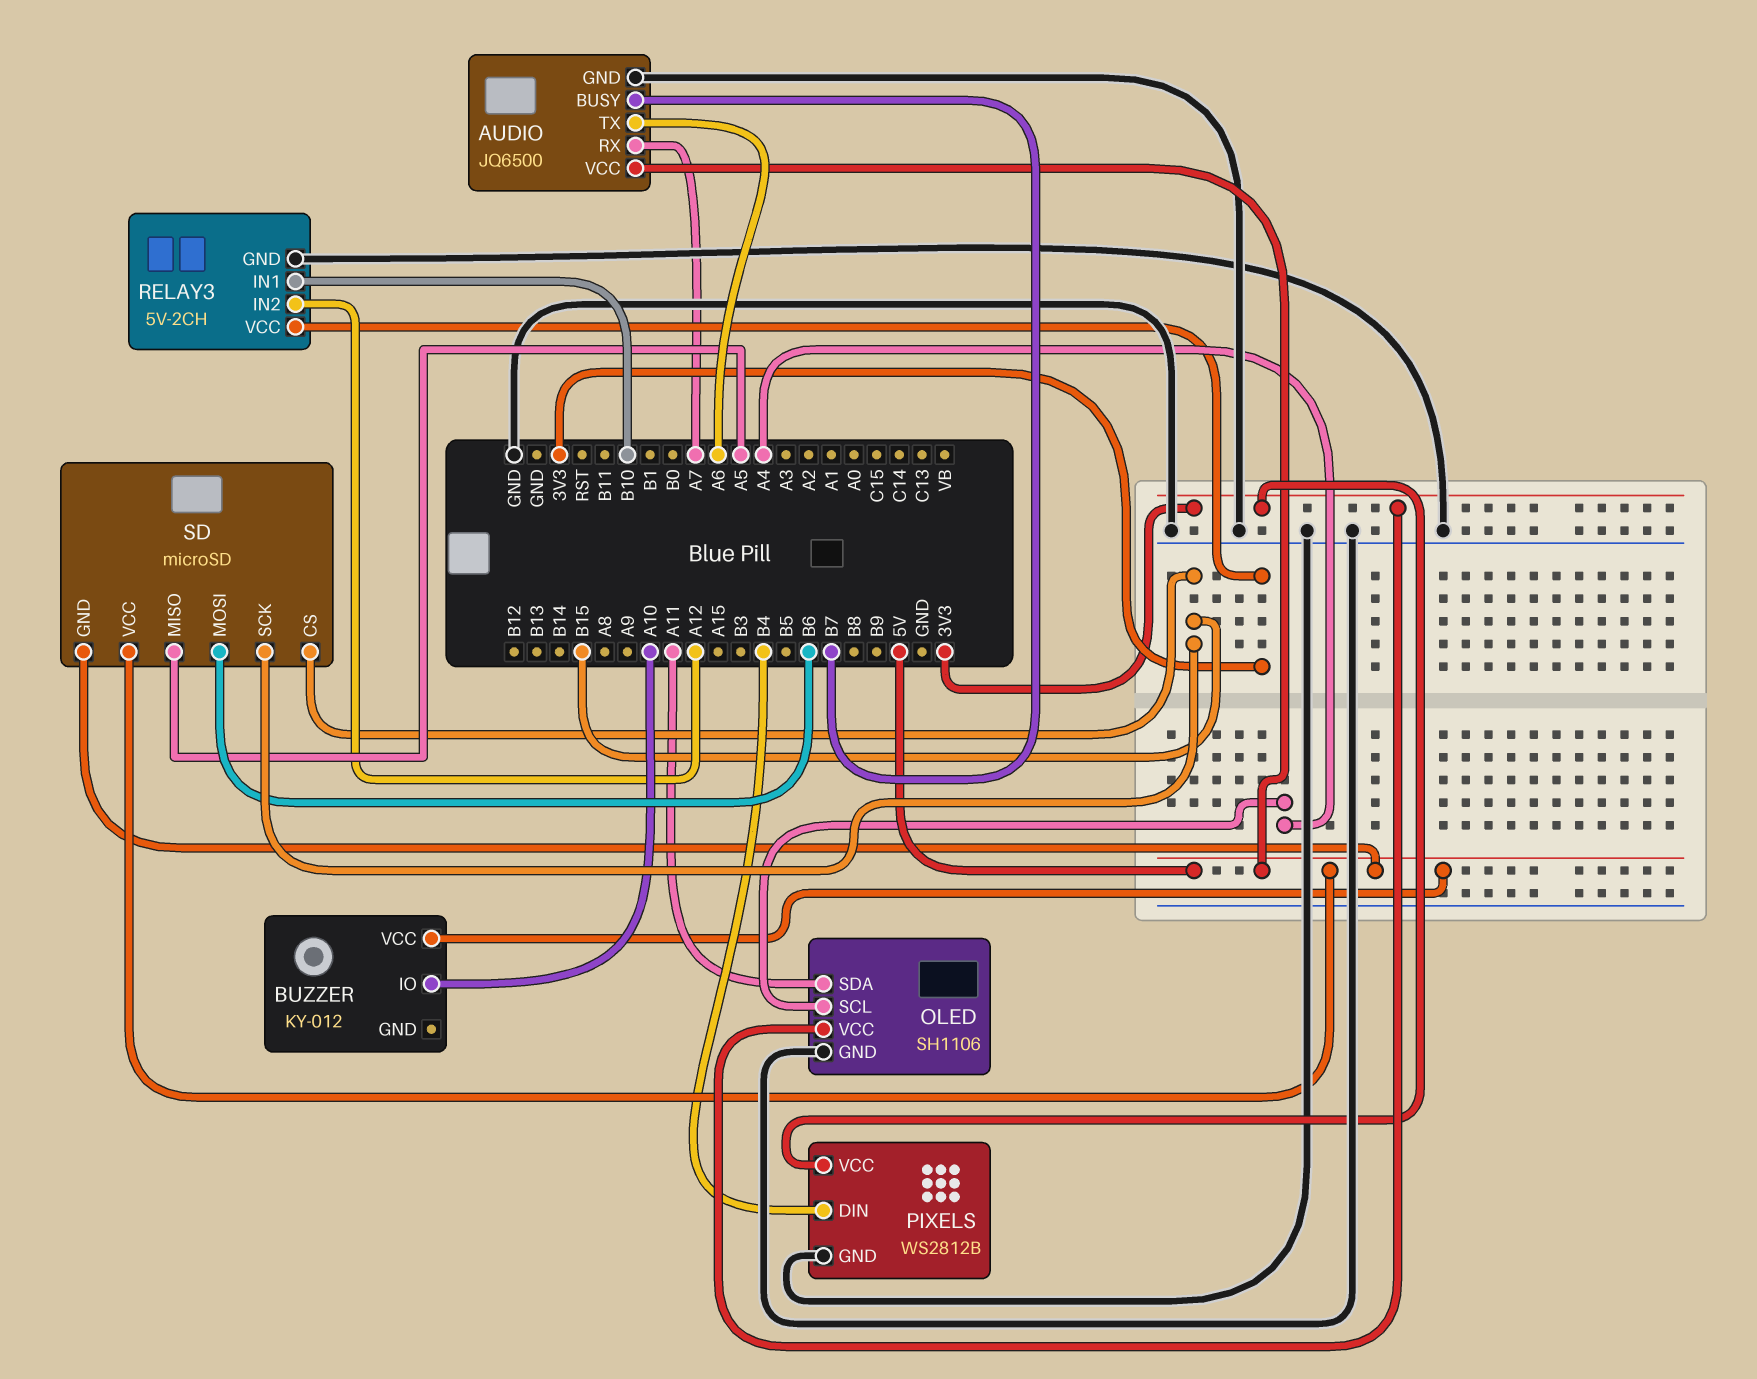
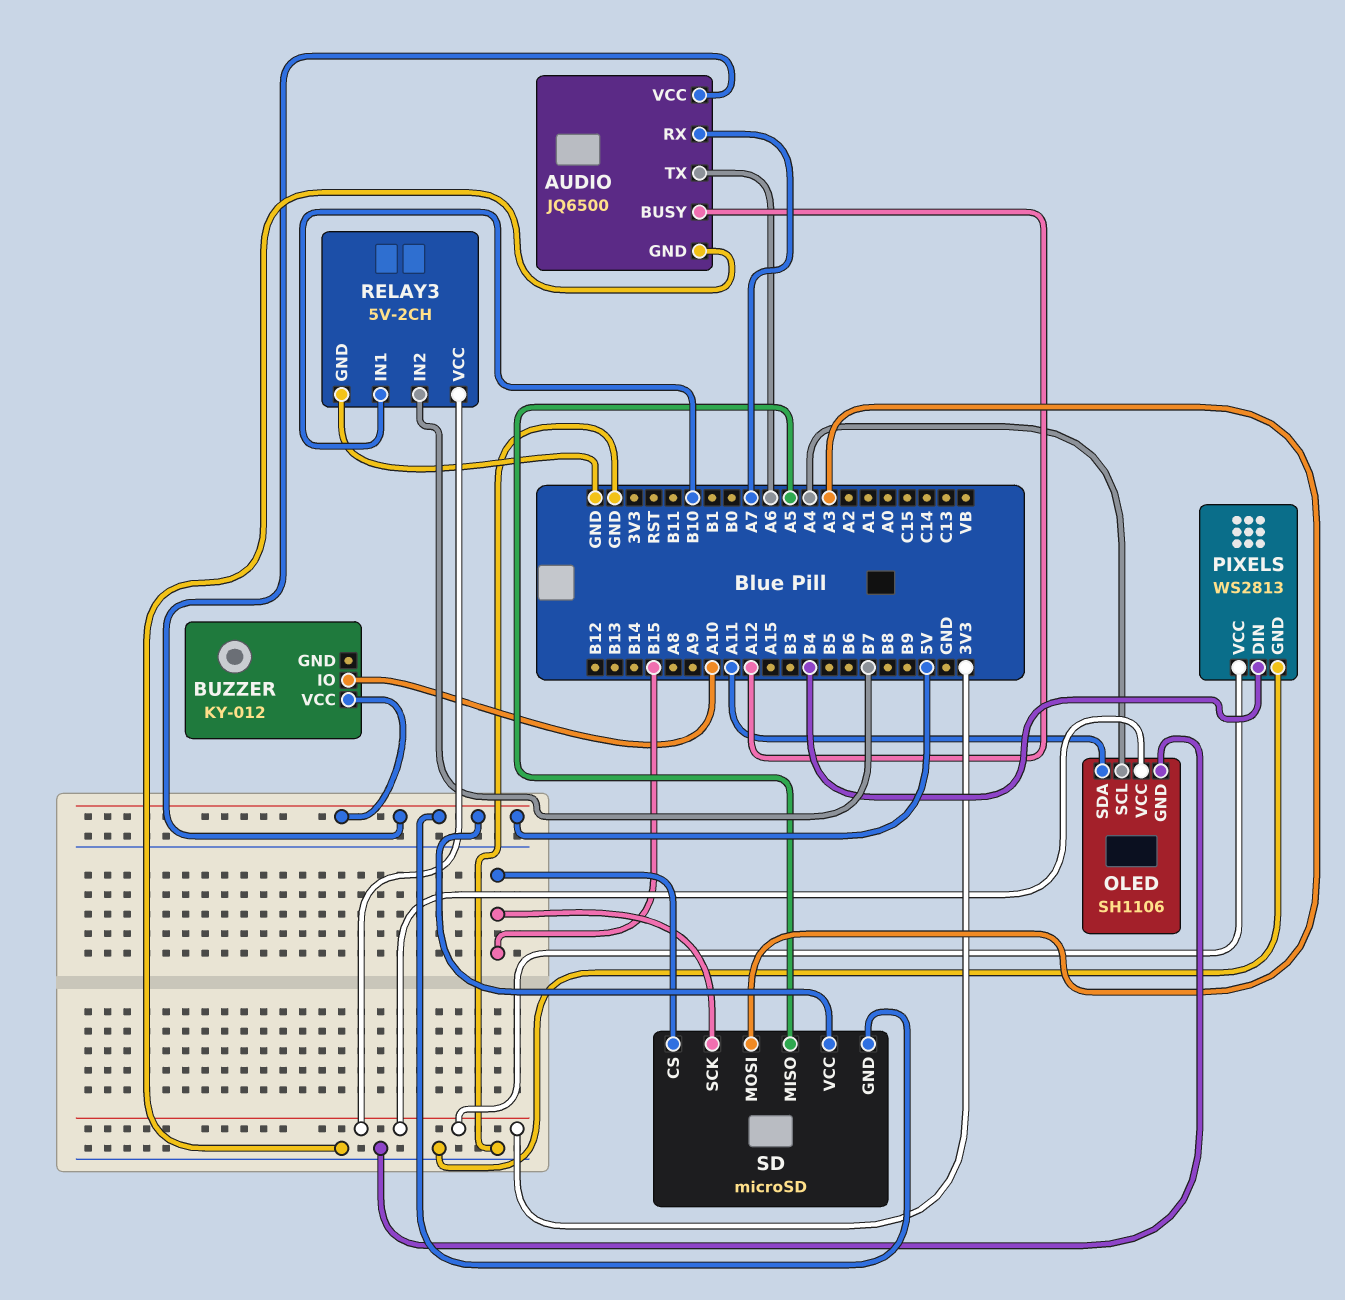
AUDIO pin BUSY: B7 -> A12
PIXELS: WS2812B -> WS2813
RELAY3 pin IN2: A12 -> B7
SD pin MOSI: B6 -> A3

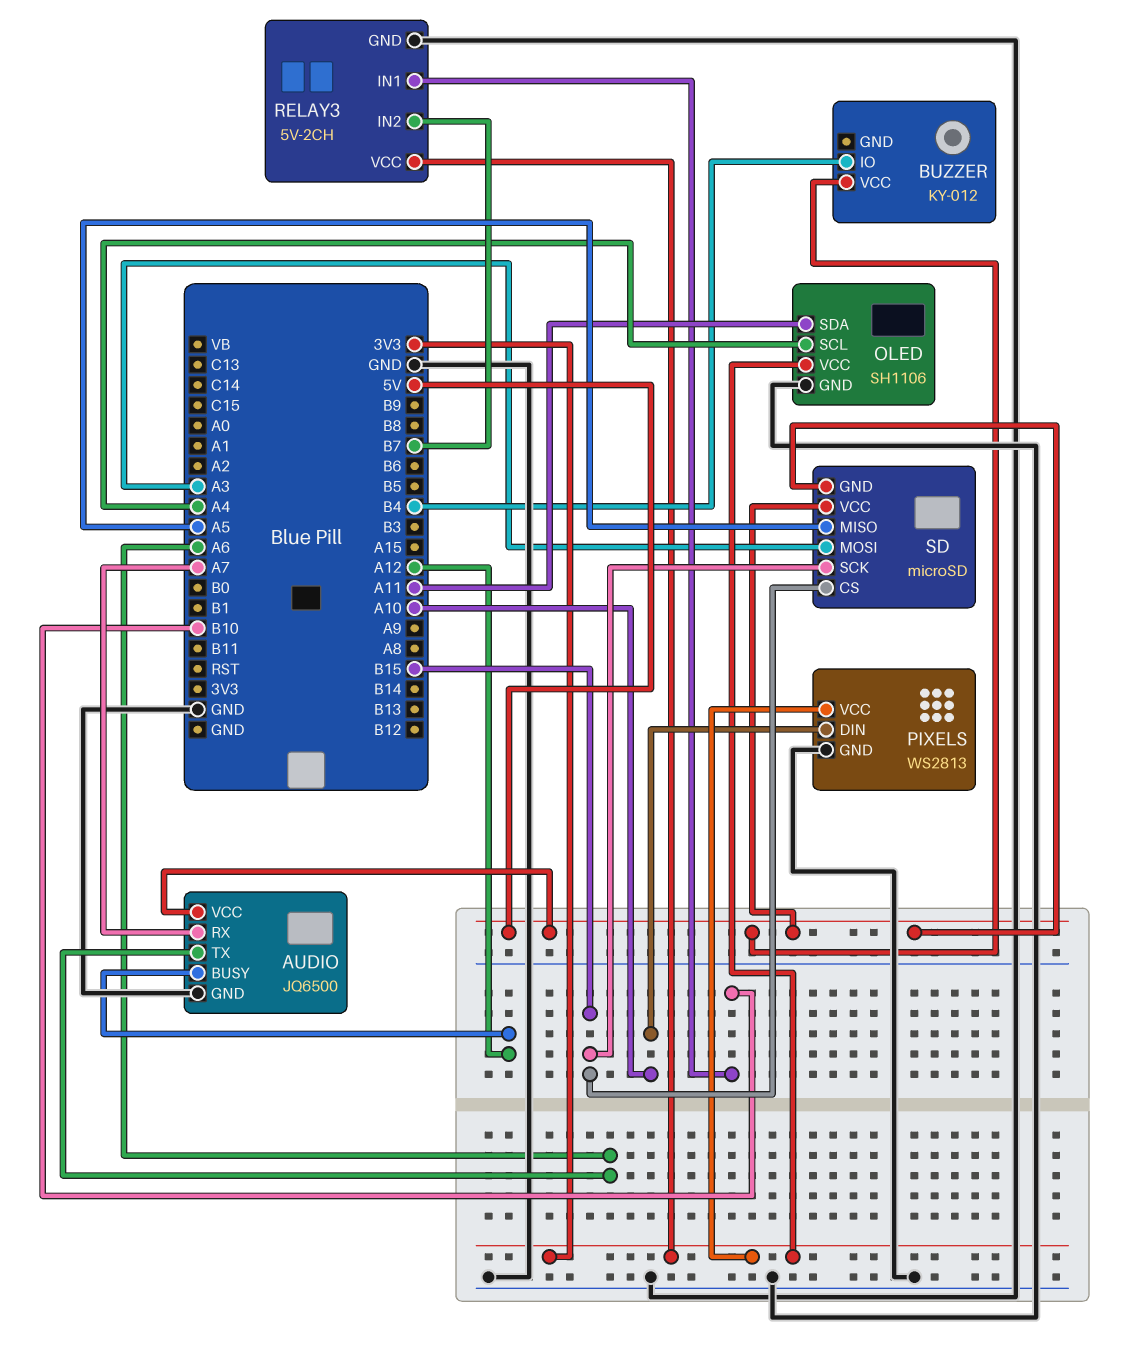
BUZZER pin IO: A10 -> B4
PIXELS pin DIN: B4 -> A10

